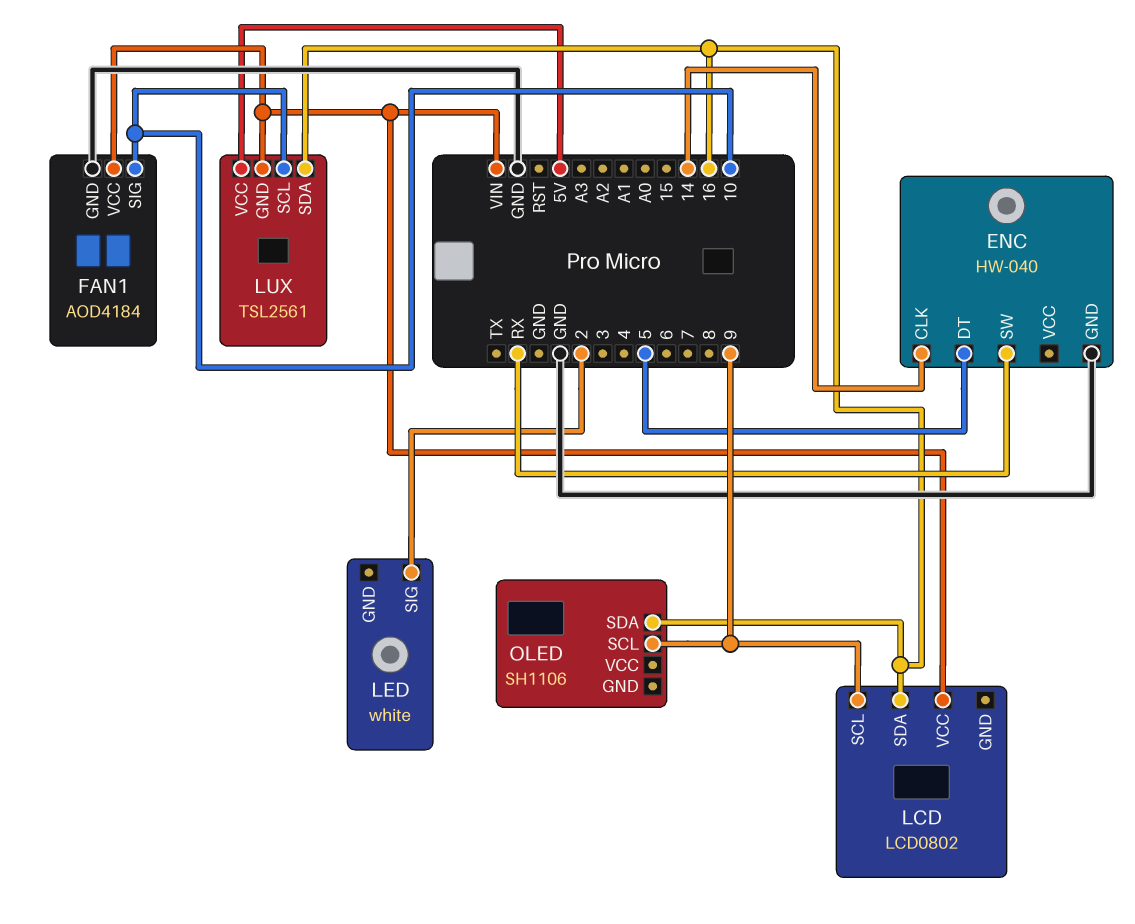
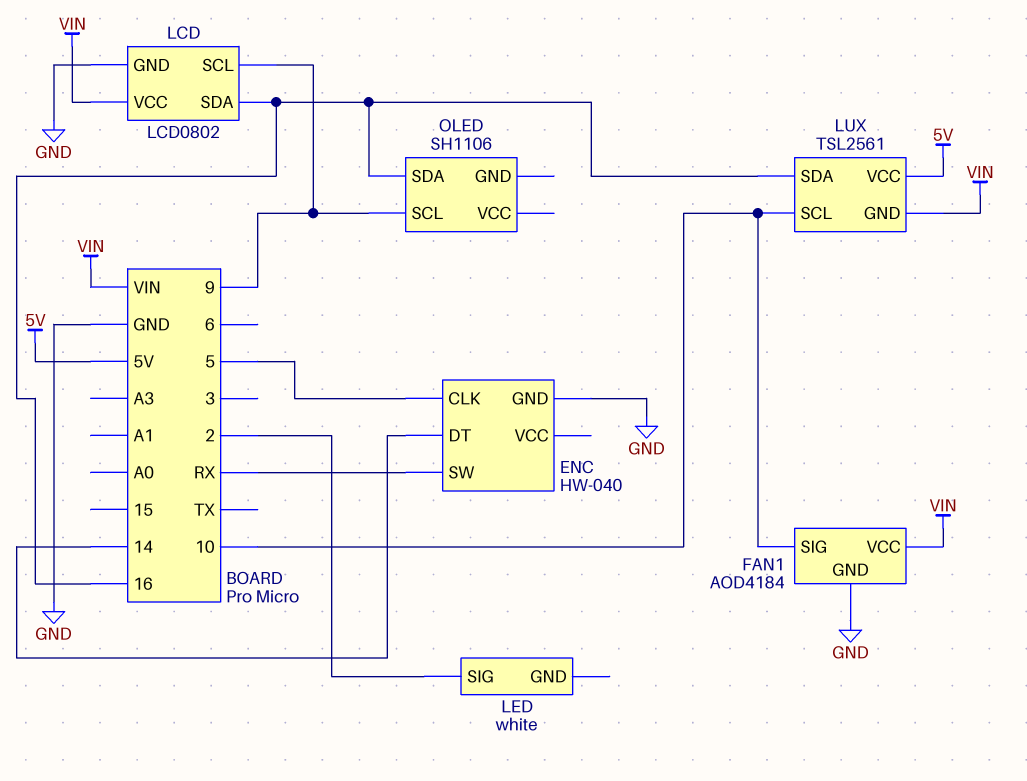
ENC pin CLK: 14 -> 5
ENC pin DT: 5 -> 14
LCD pin GND: none -> GND

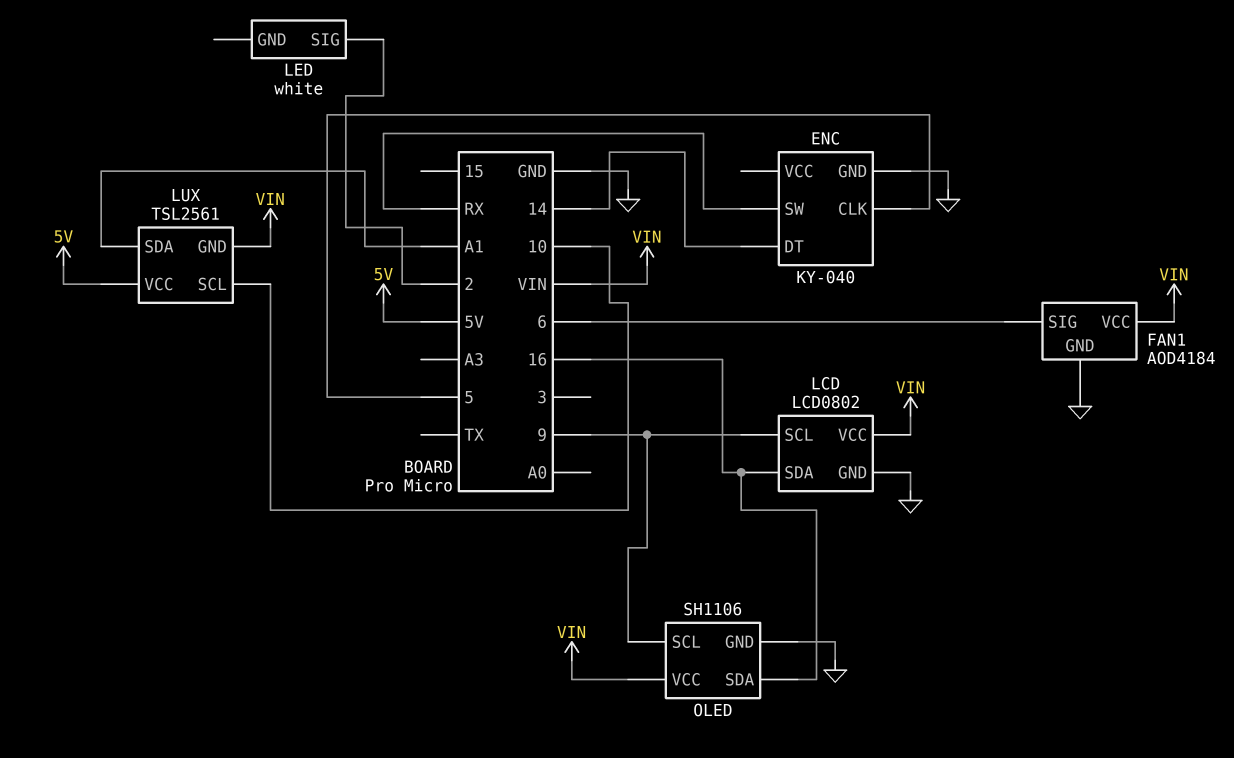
ENC: HW-040 -> KY-040
FAN1 pin SIG: 10 -> 6
LUX pin SDA: 16 -> A1
OLED pin GND: none -> GND
OLED pin VCC: none -> VIN

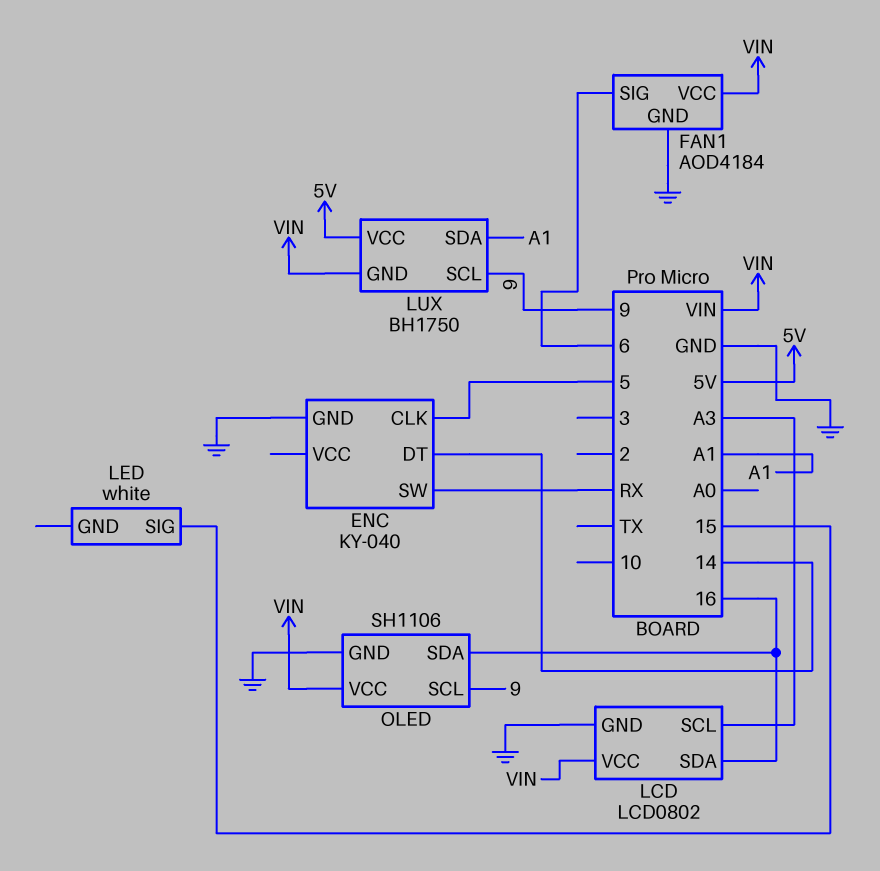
LCD pin SCL: 9 -> A3
LED pin SIG: 2 -> 15
LUX: TSL2561 -> BH1750
LUX pin SCL: 10 -> 9

